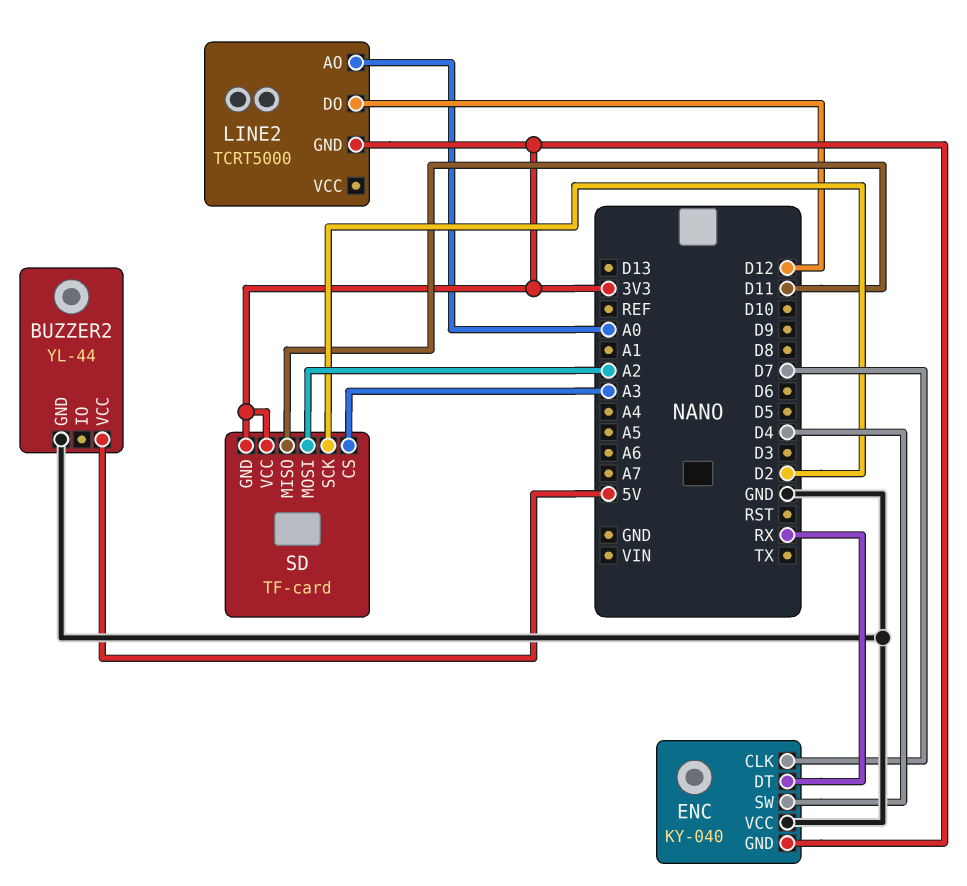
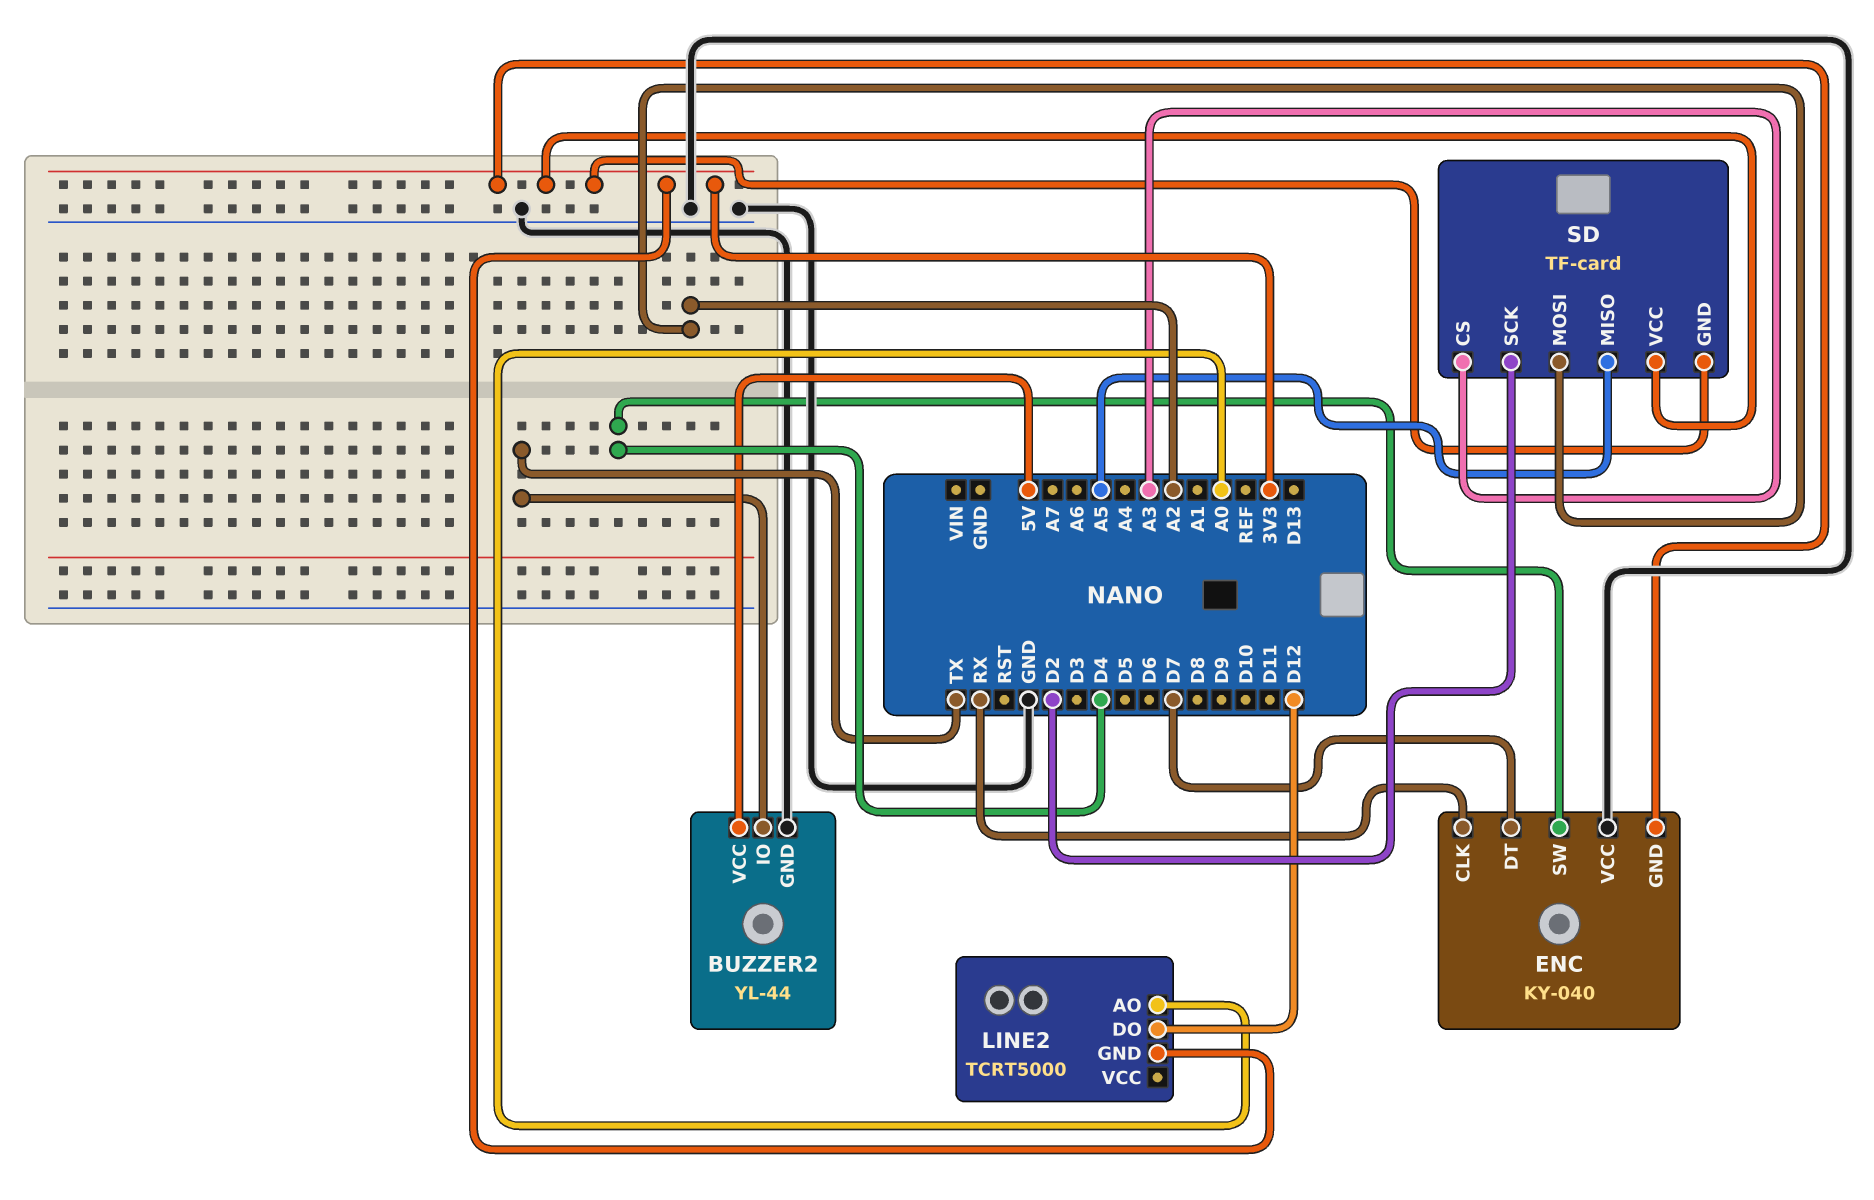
BUZZER2 pin IO: none -> TX
ENC pin CLK: D7 -> RX
ENC pin DT: RX -> D7
SD pin MISO: D11 -> A5

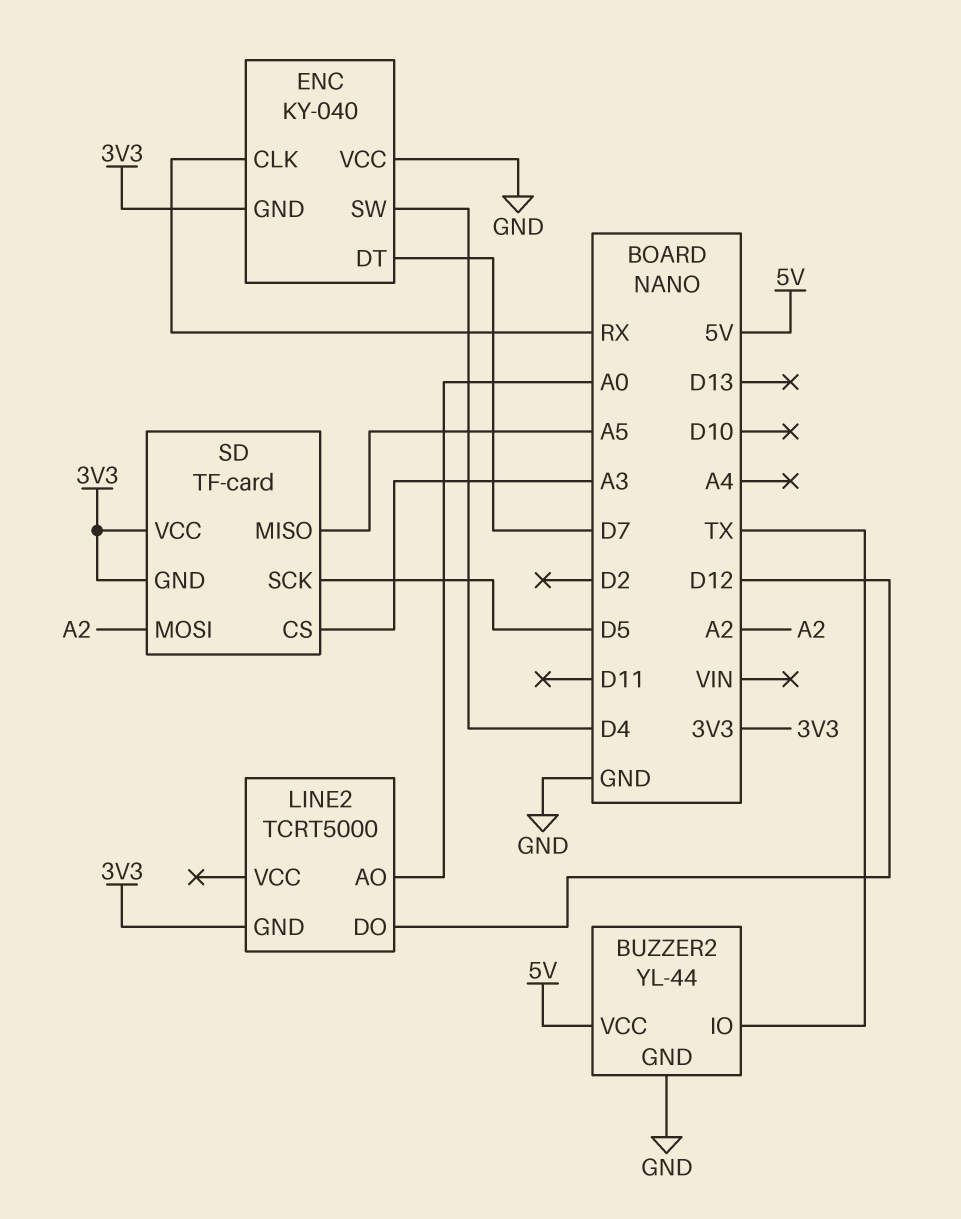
SD pin SCK: D2 -> D5

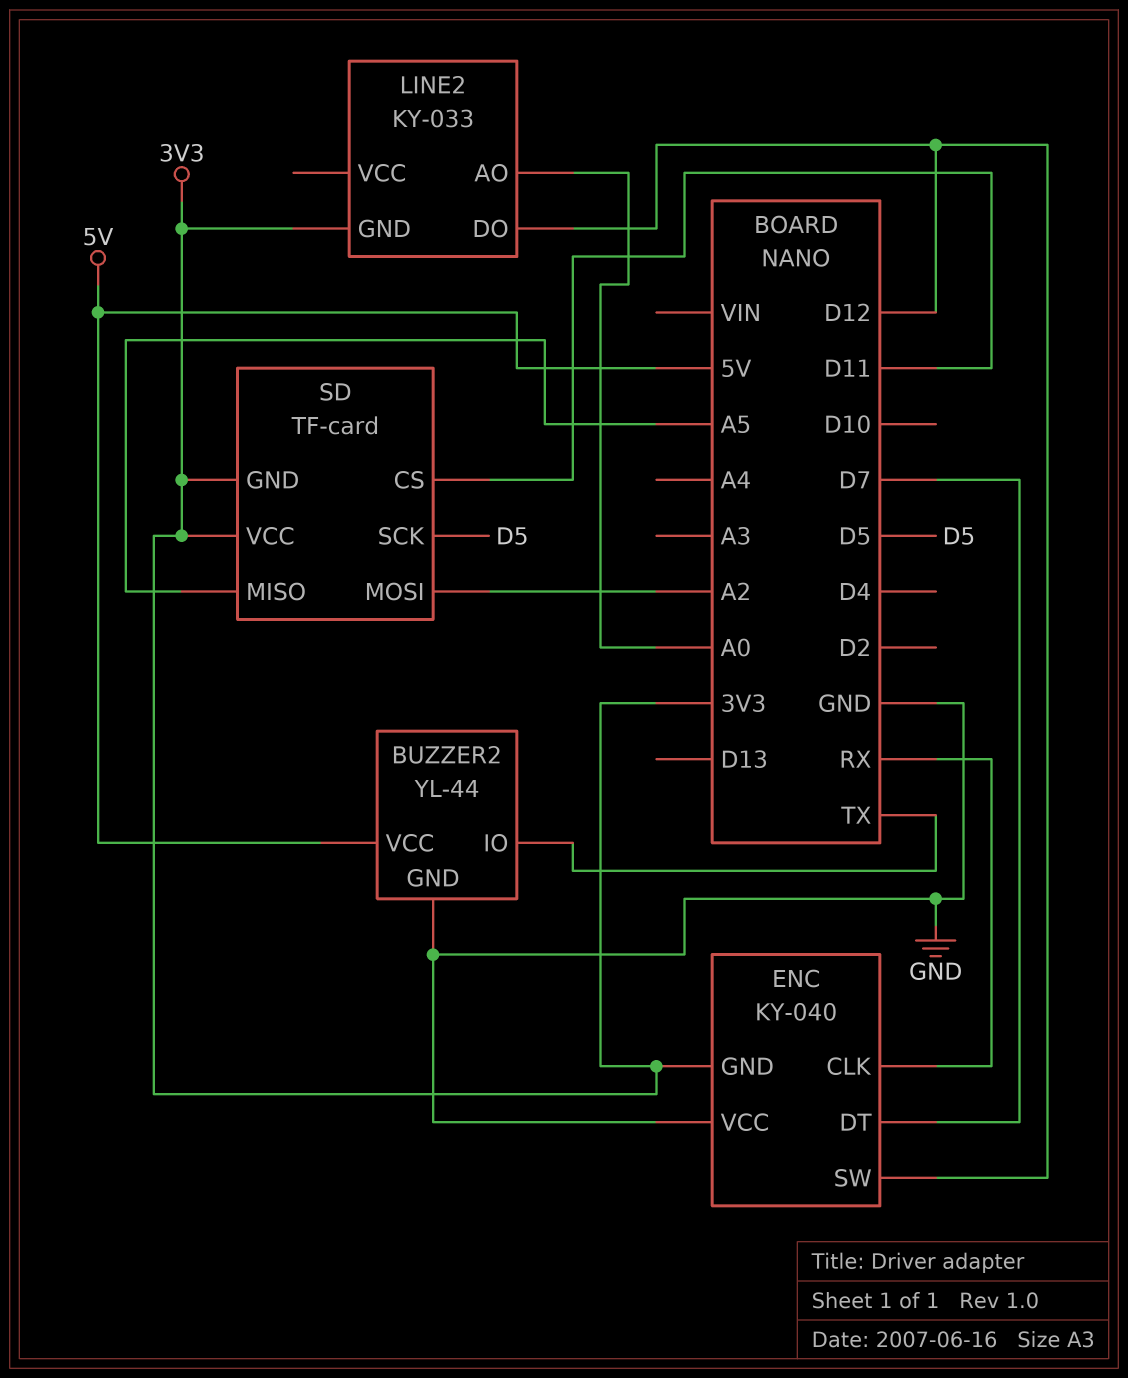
ENC pin SW: D4 -> D12
LINE2: TCRT5000 -> KY-033
SD pin CS: A3 -> D11

